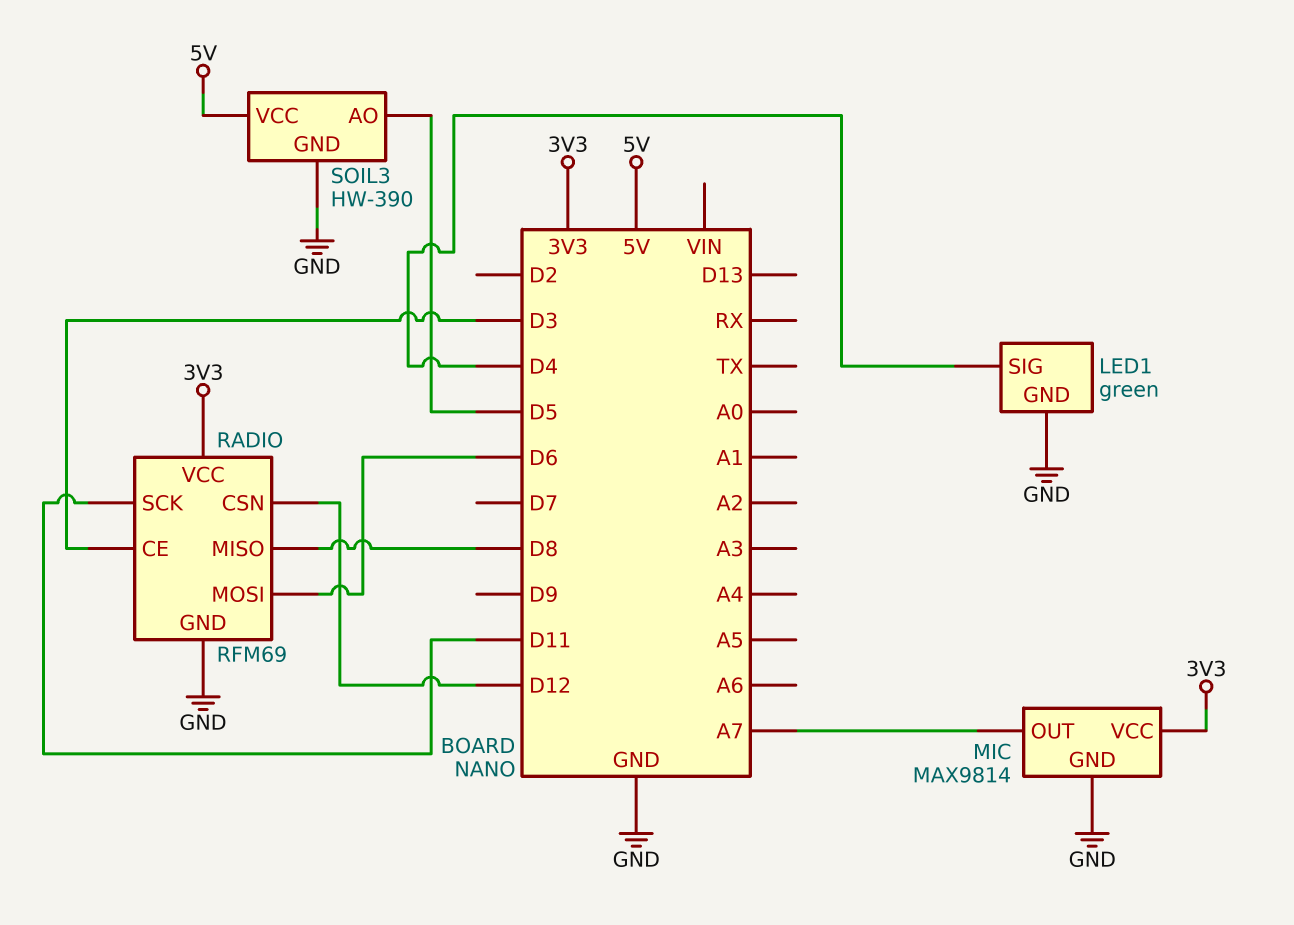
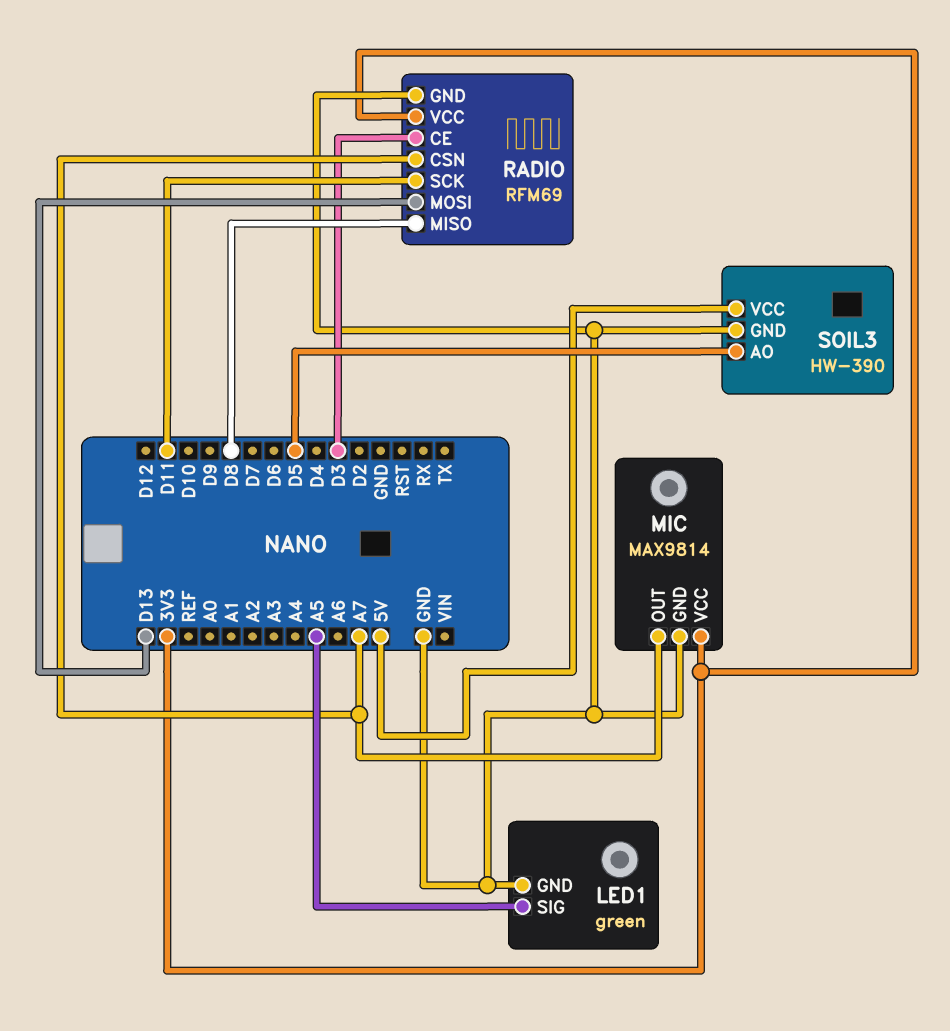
LED1 pin SIG: D4 -> A5
RADIO pin CSN: D12 -> A7
RADIO pin MOSI: D6 -> D13

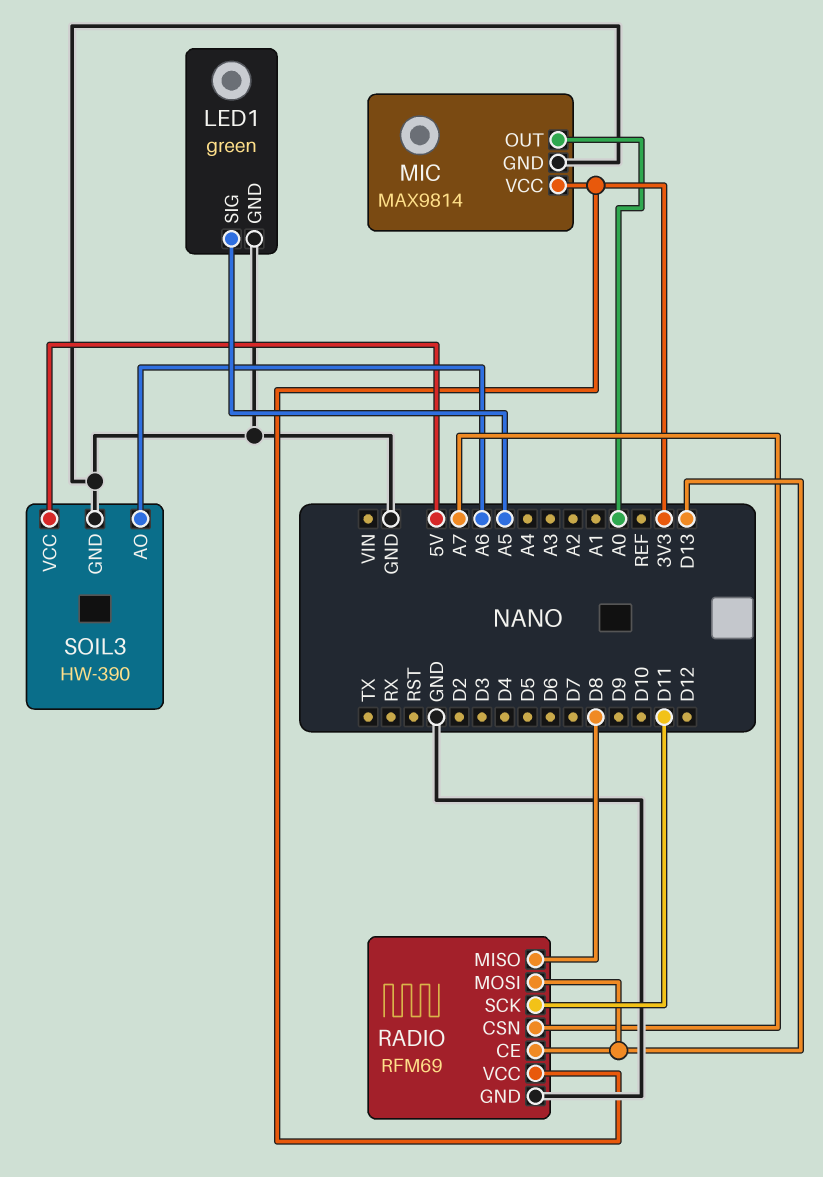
MIC pin OUT: A7 -> A0
RADIO pin CE: D3 -> D13
SOIL3 pin AO: D5 -> A6

